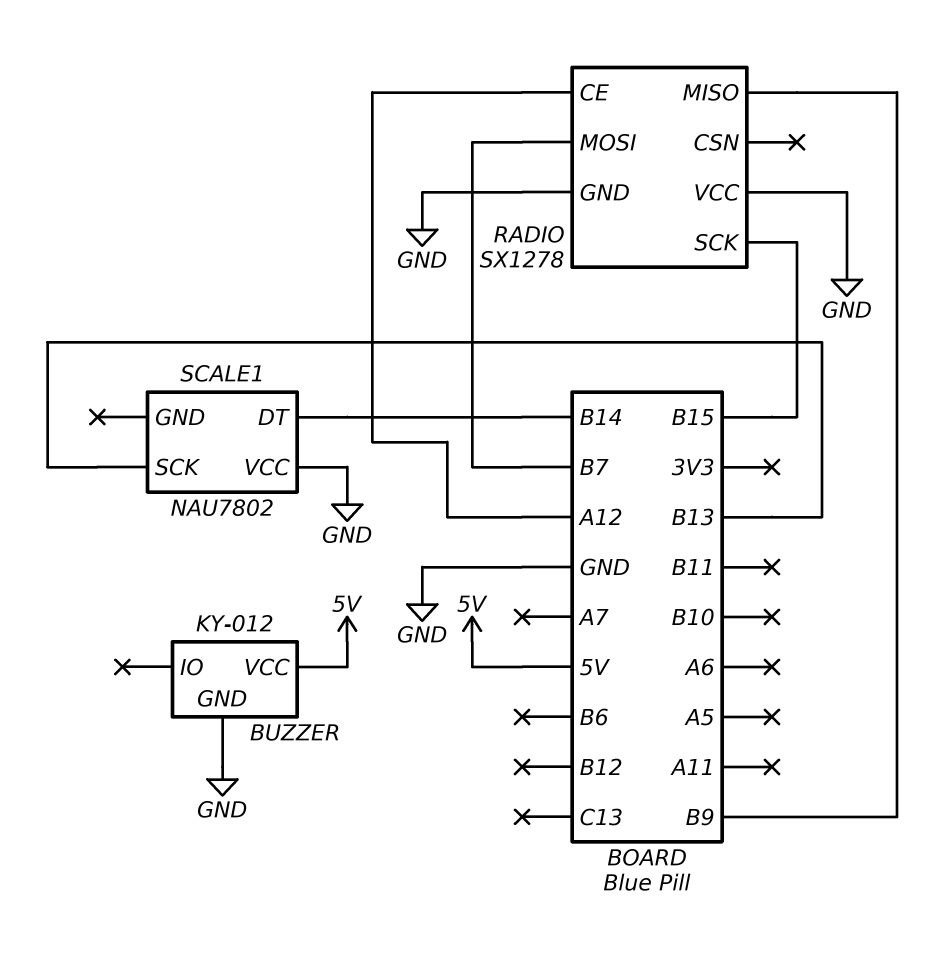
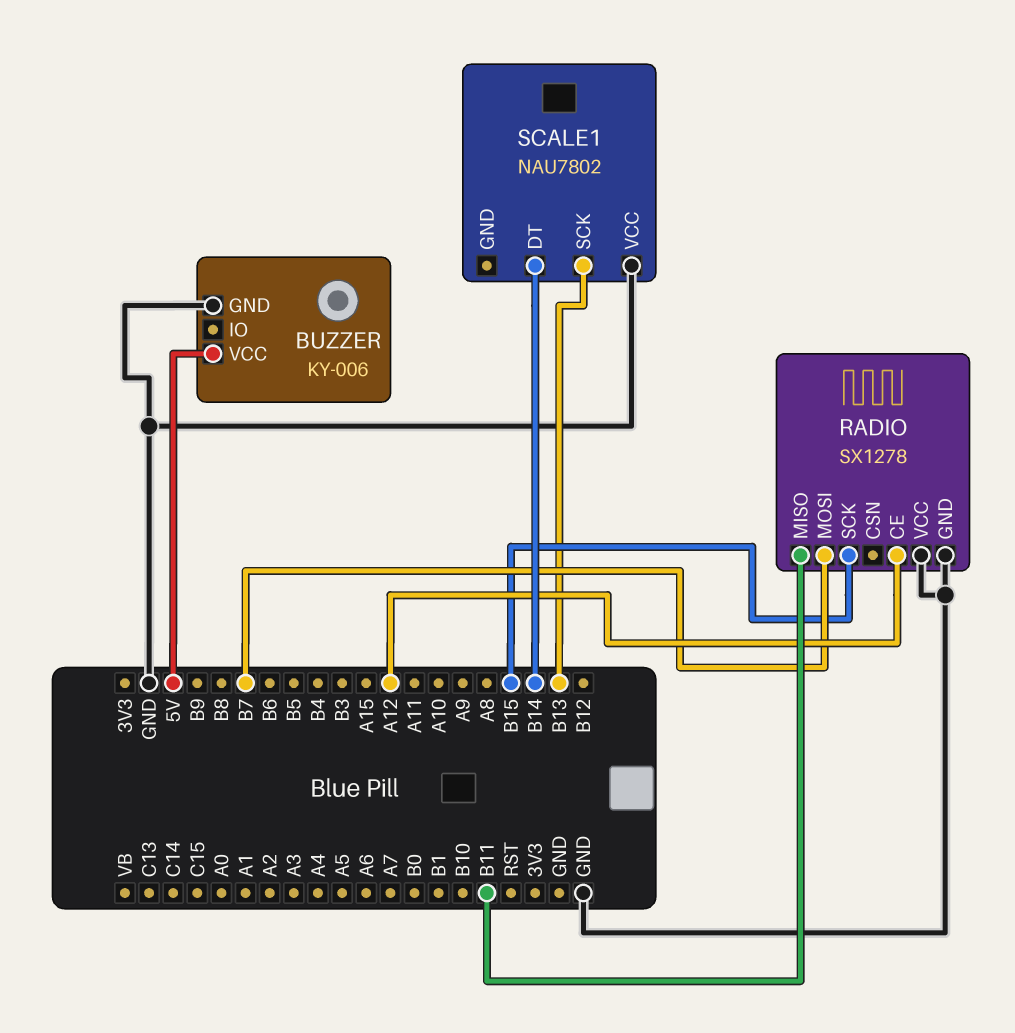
BUZZER: KY-012 -> KY-006
RADIO pin MISO: B9 -> B11

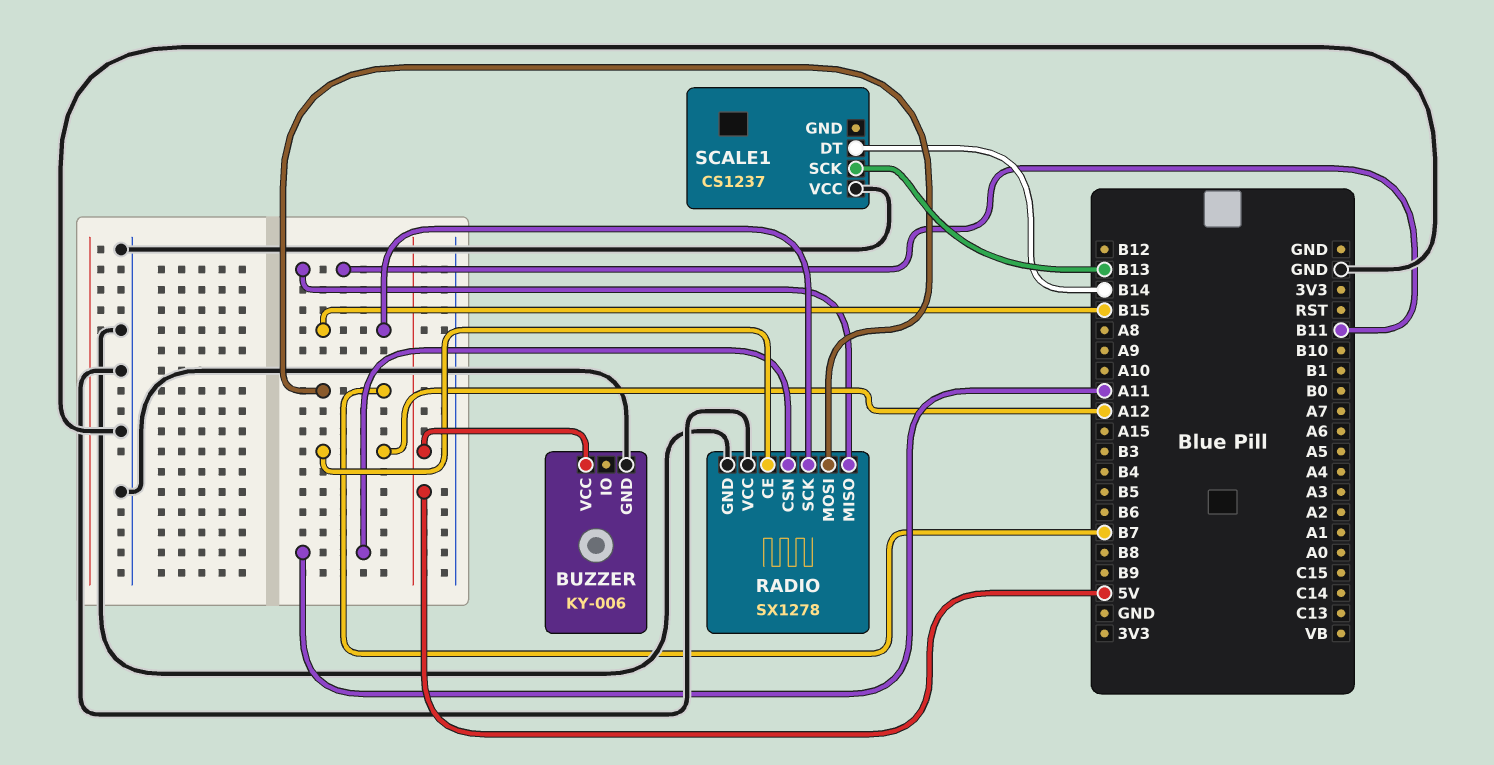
RADIO pin CSN: none -> A11
SCALE1: NAU7802 -> CS1237

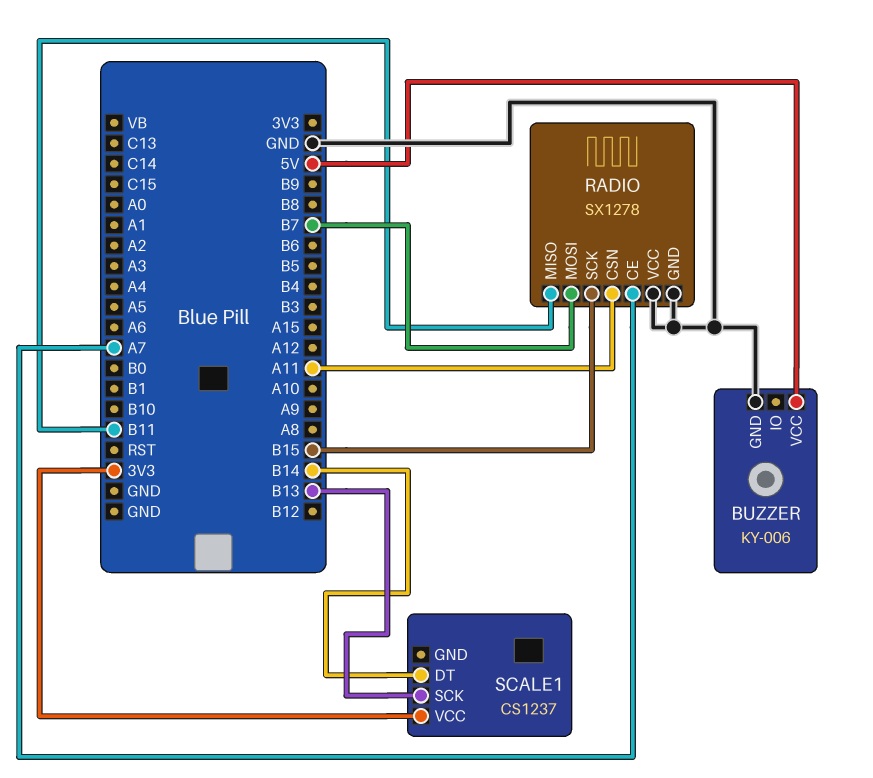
RADIO pin CE: A12 -> A7
SCALE1 pin VCC: GND -> 3V3

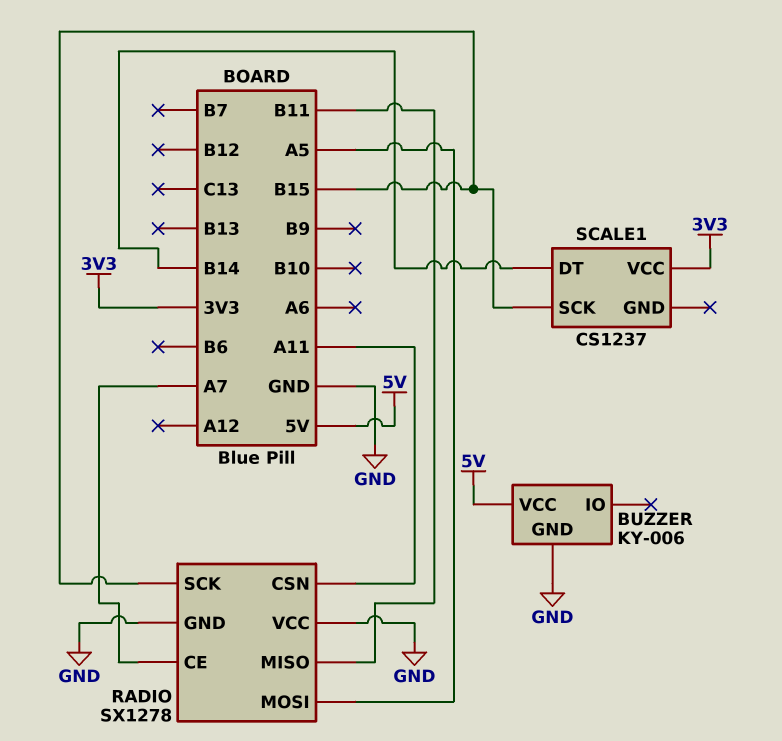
RADIO pin MOSI: B7 -> A5
SCALE1 pin SCK: B13 -> B15

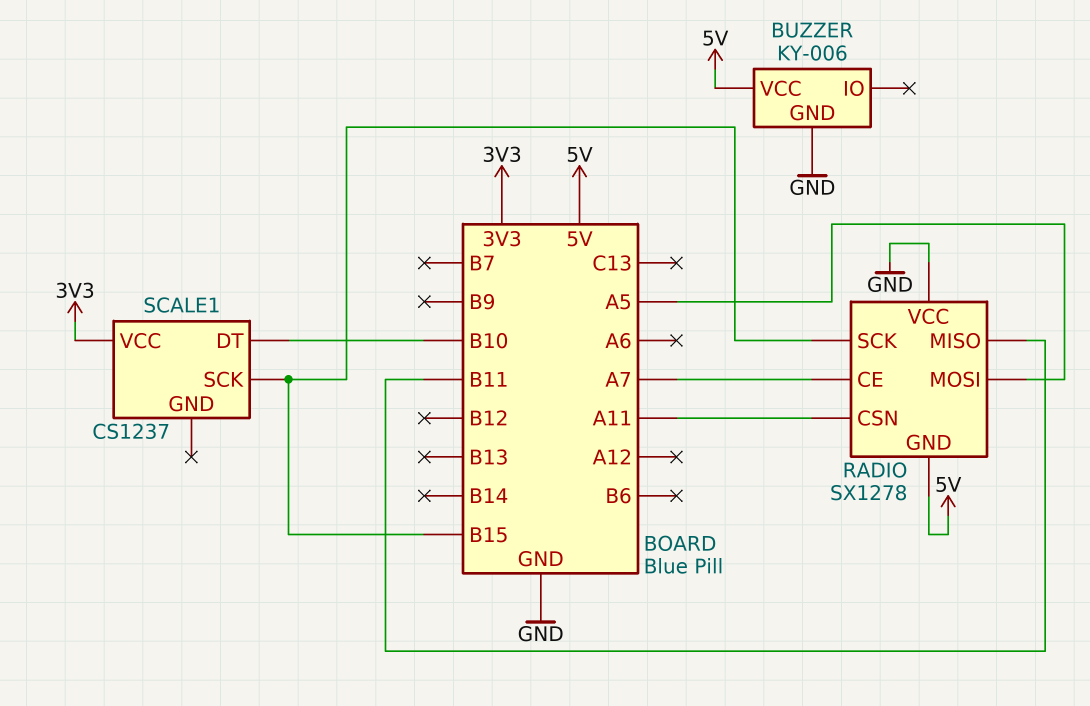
RADIO pin GND: GND -> 5V
SCALE1 pin DT: B14 -> B10

